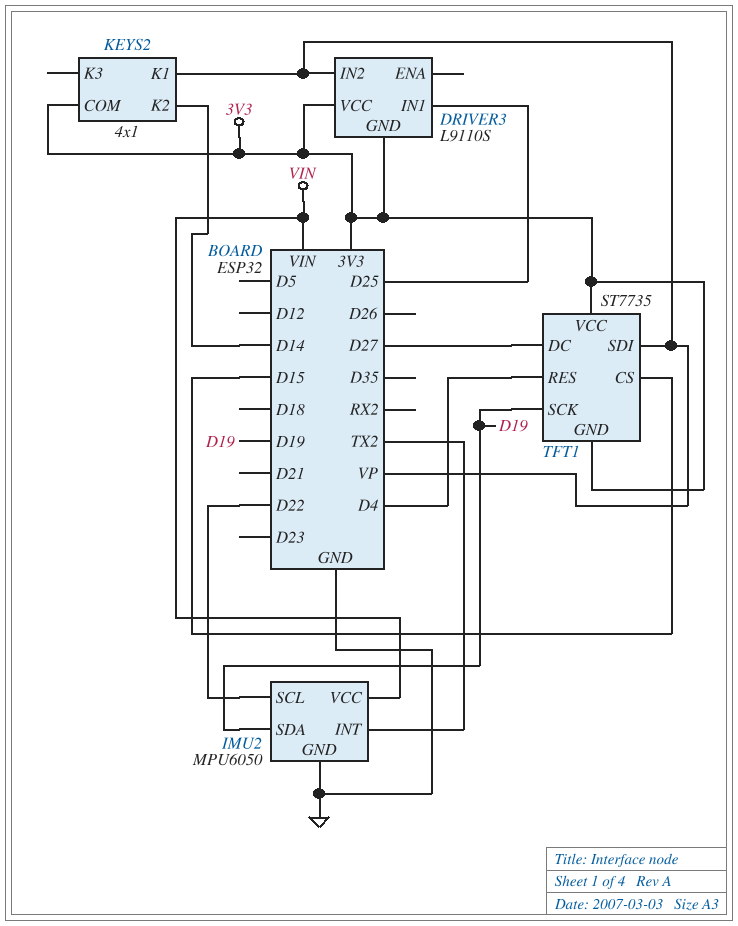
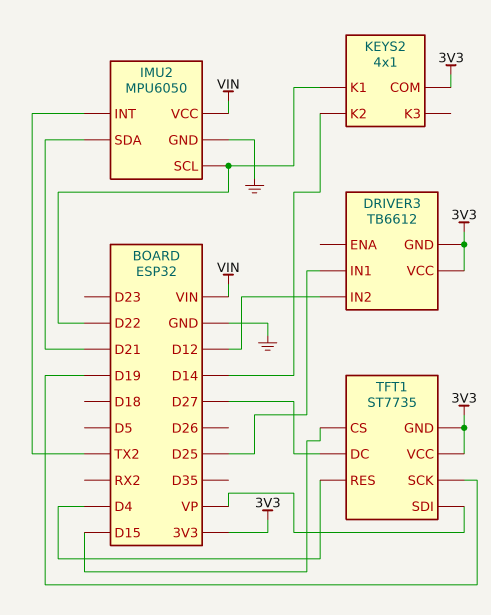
DRIVER3: L9110S -> TB6612
DRIVER3 pin IN2: VP -> D12
IMU2 pin SDA: D19 -> D21
KEYS2 pin K1: VP -> D22

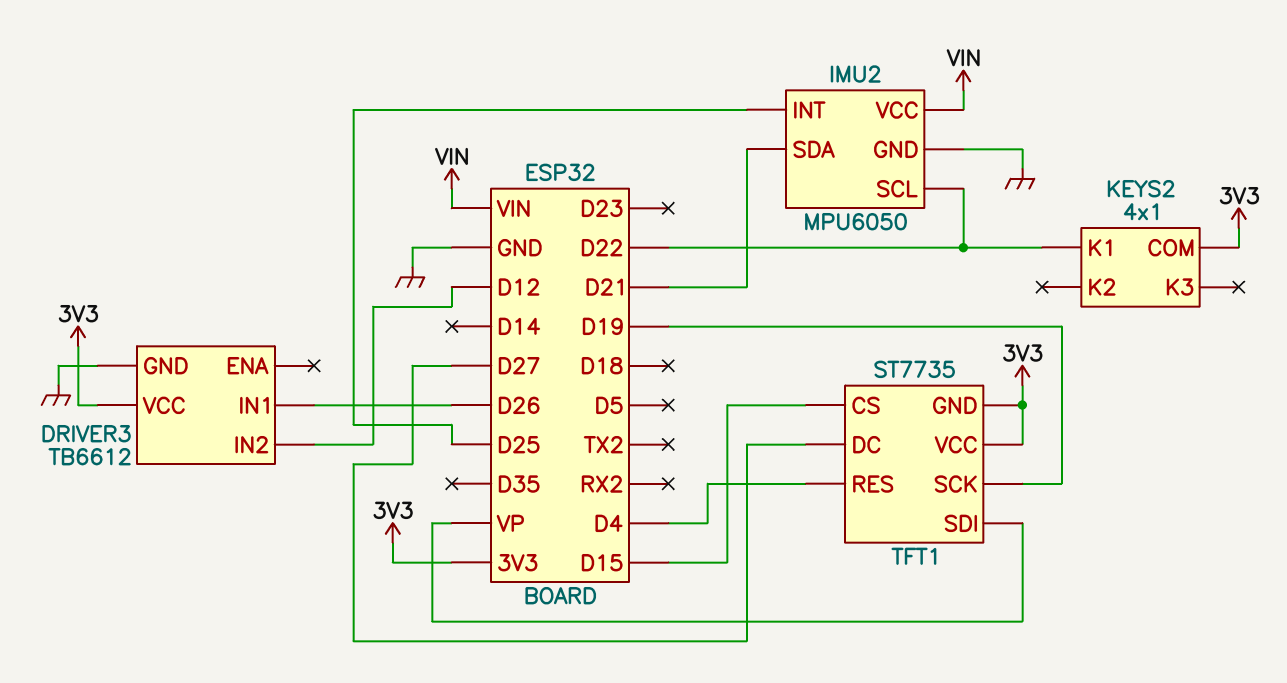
DRIVER3 pin GND: 3V3 -> GND
DRIVER3 pin IN1: D25 -> D26
IMU2 pin INT: TX2 -> D25
KEYS2 pin K2: D14 -> none

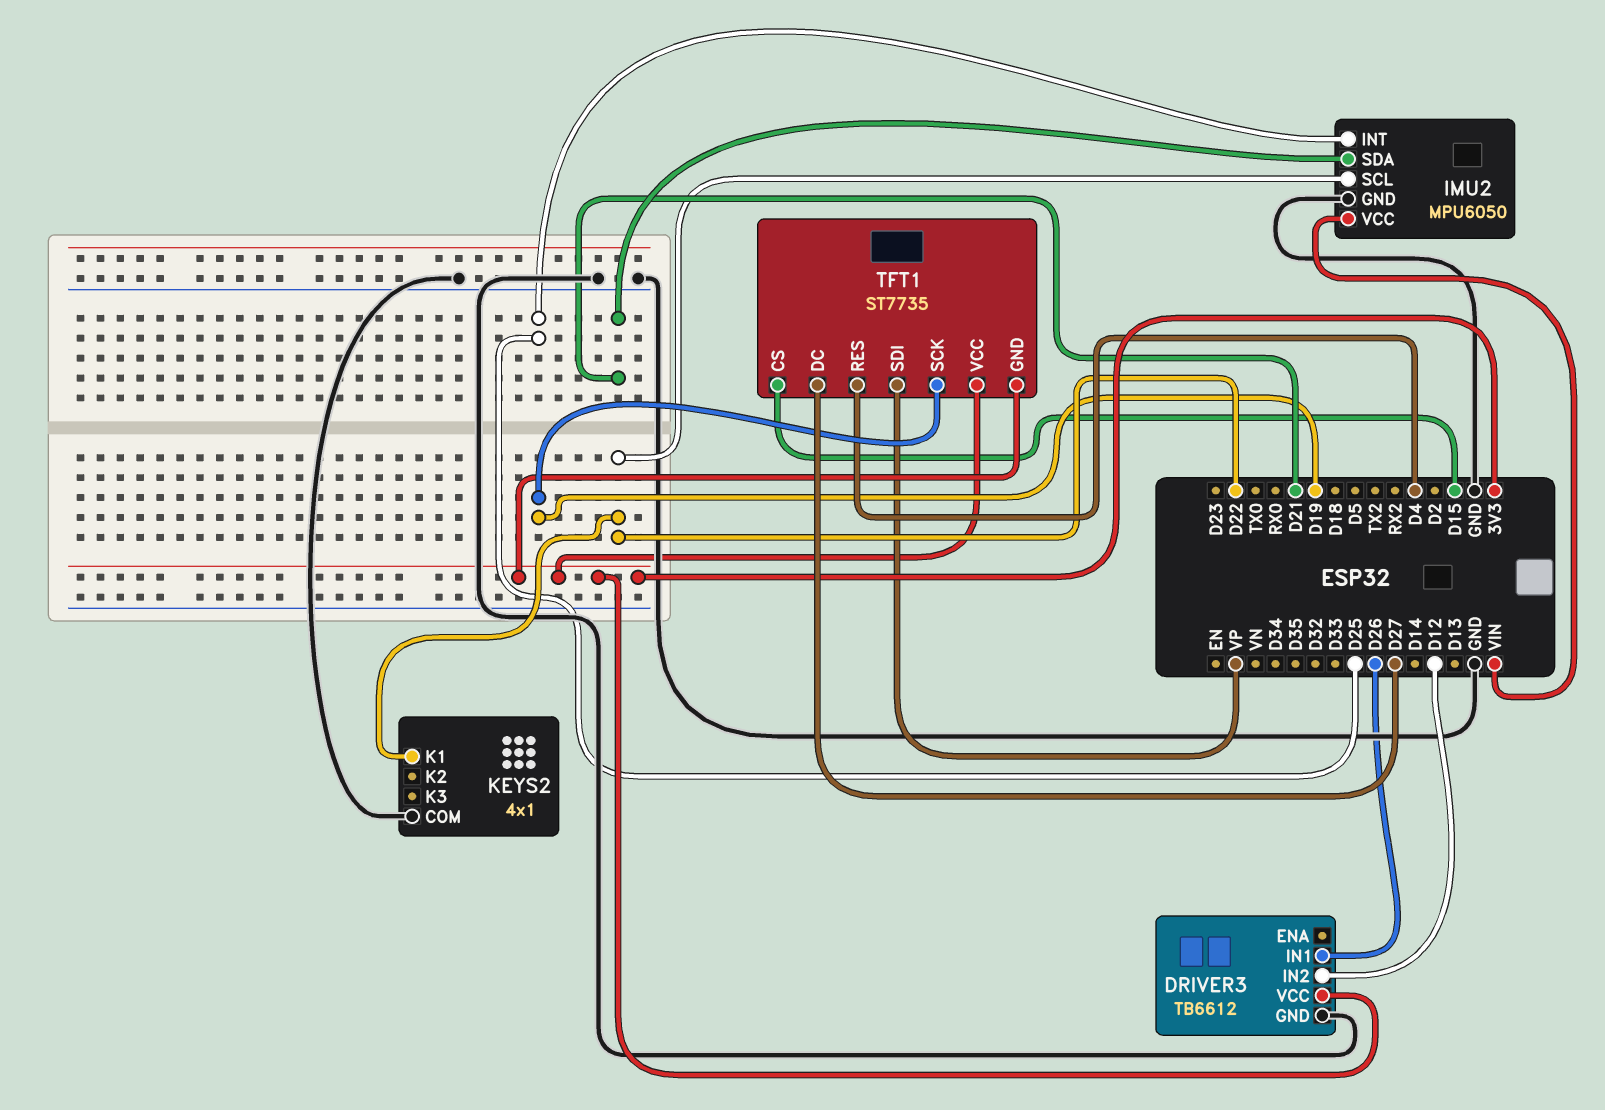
KEYS2 pin COM: 3V3 -> GND

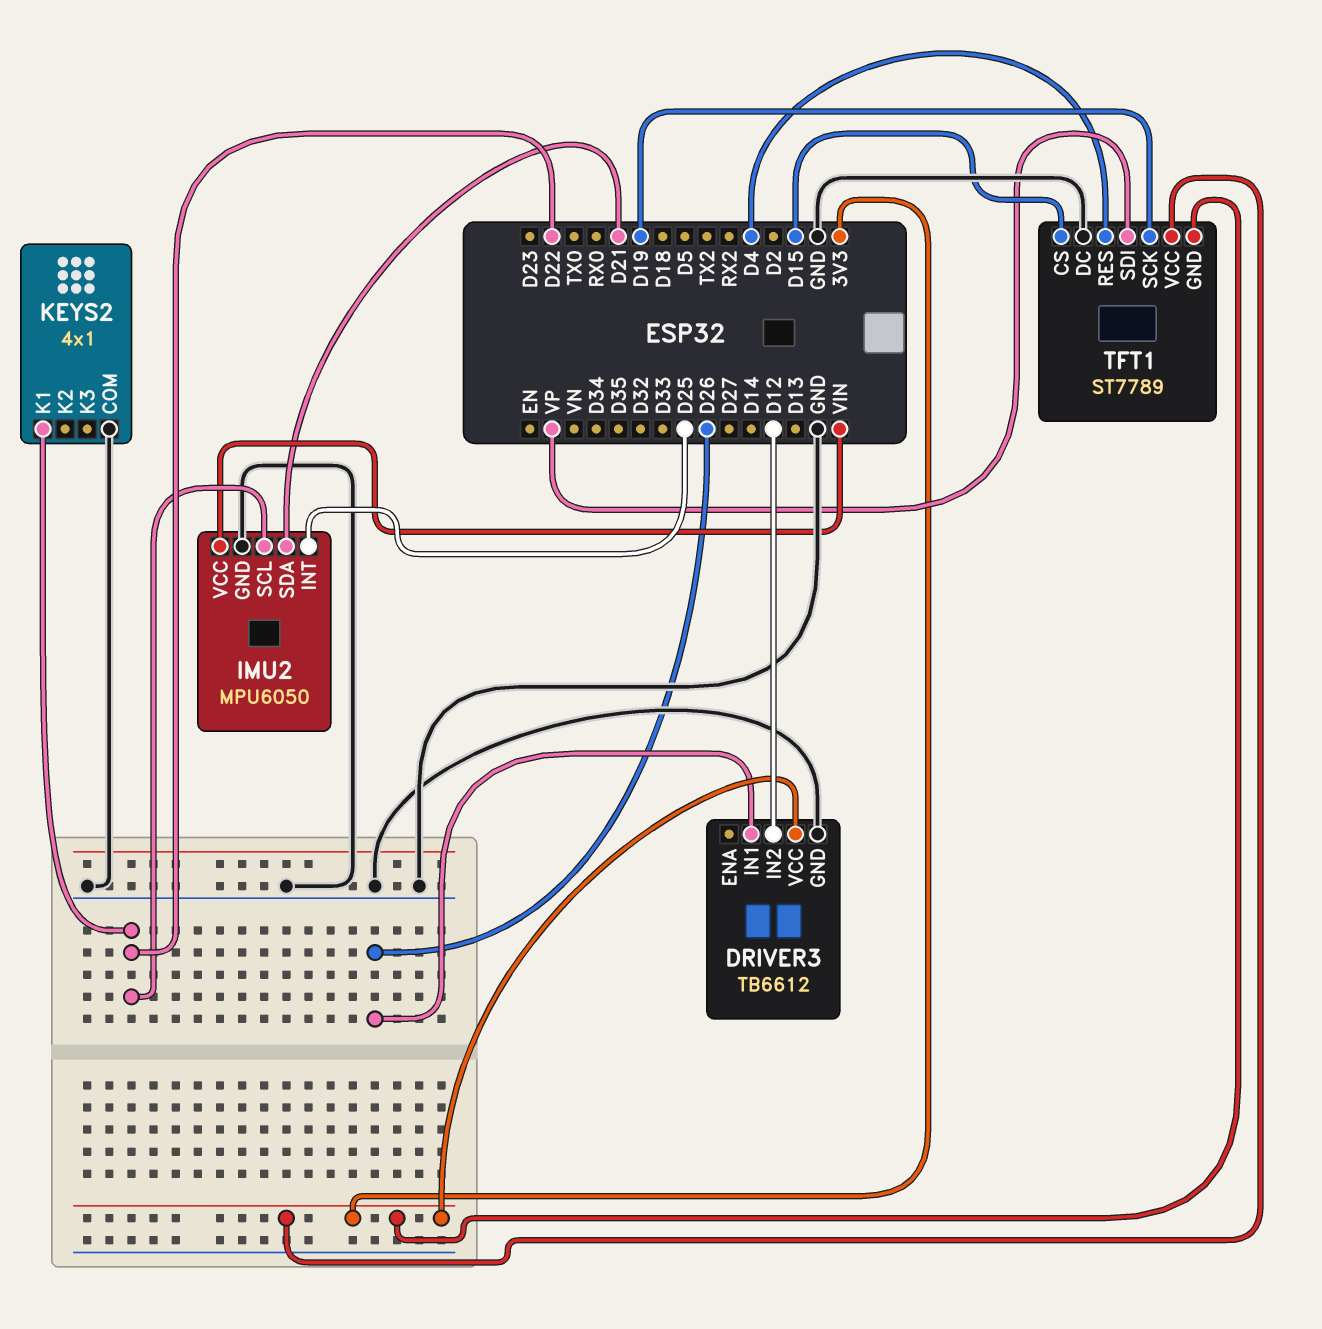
TFT1: ST7735 -> ST7789
TFT1 pin DC: D27 -> GND

